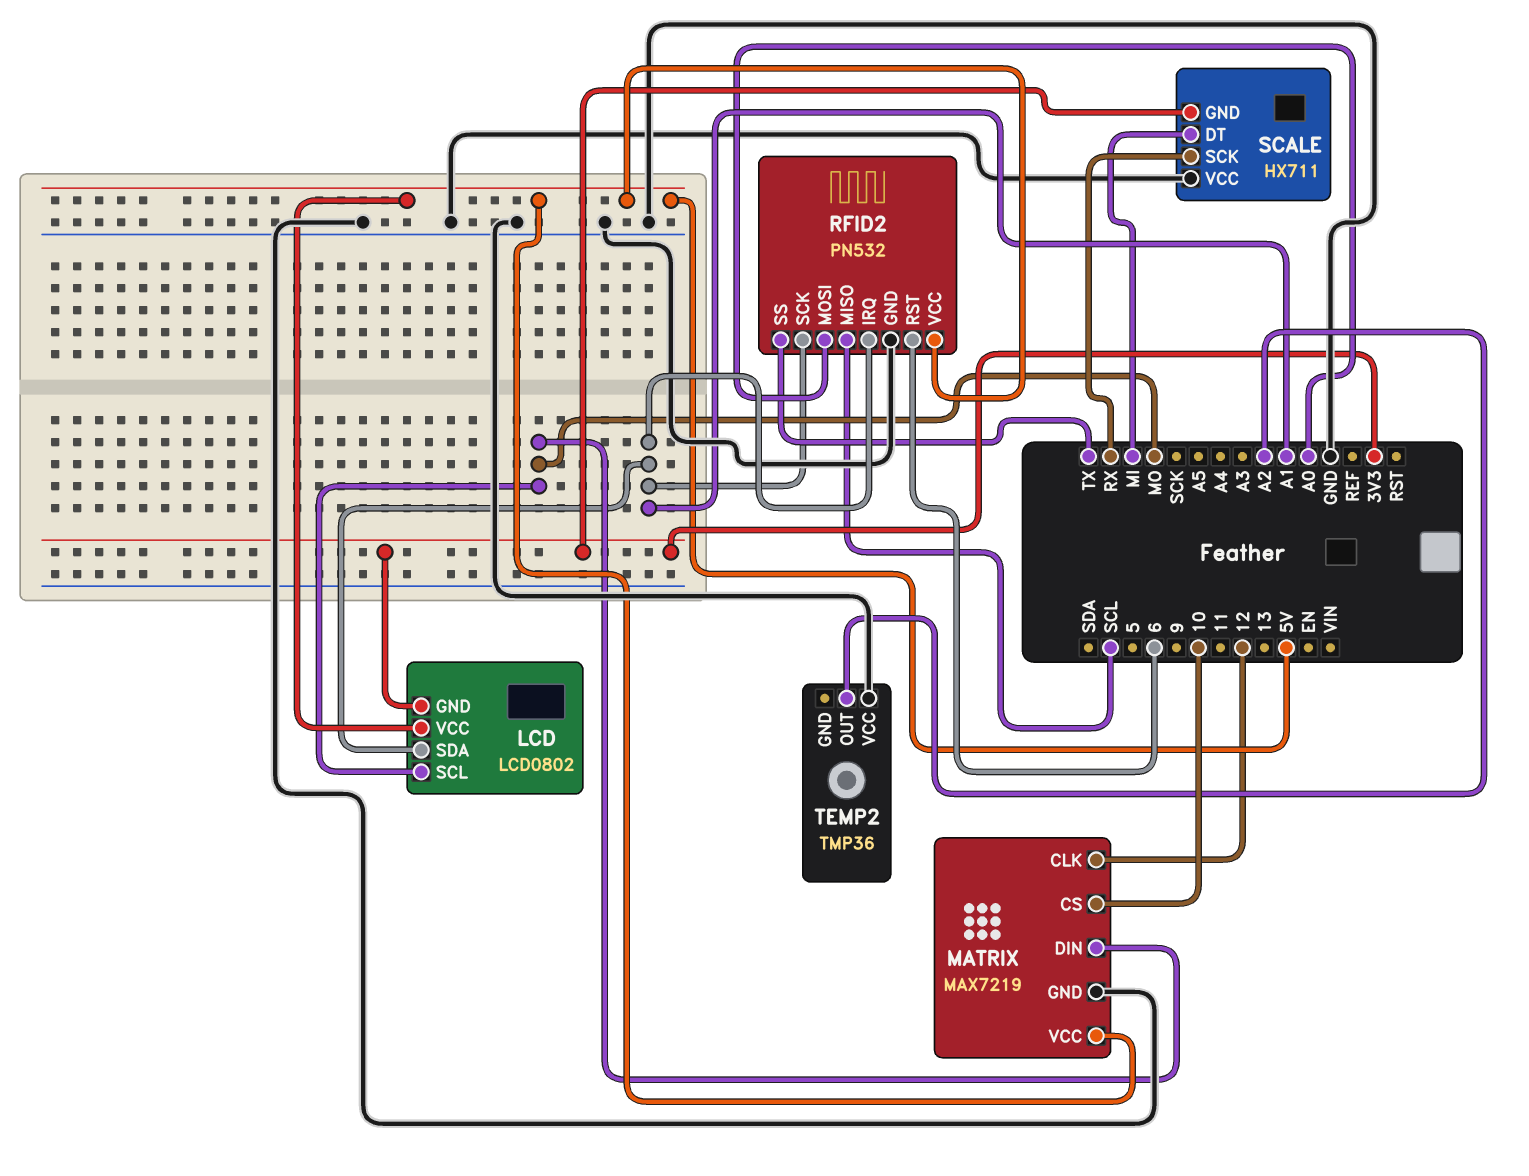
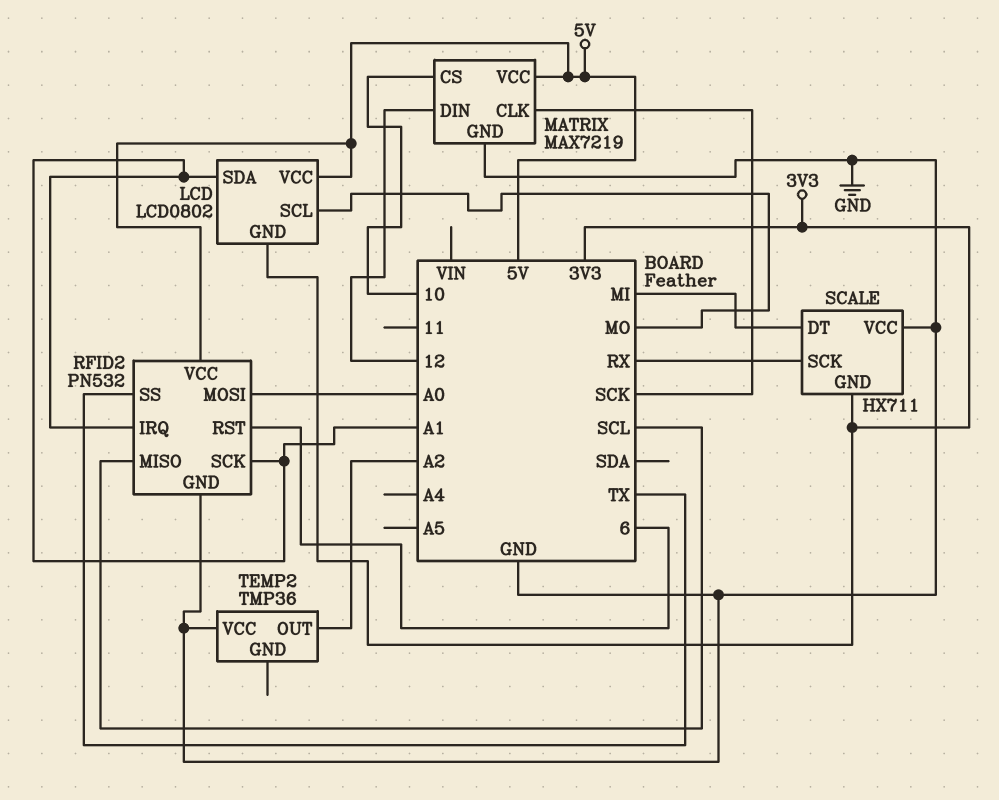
MATRIX pin CLK: 12 -> SCK
MATRIX pin DIN: MO -> 12

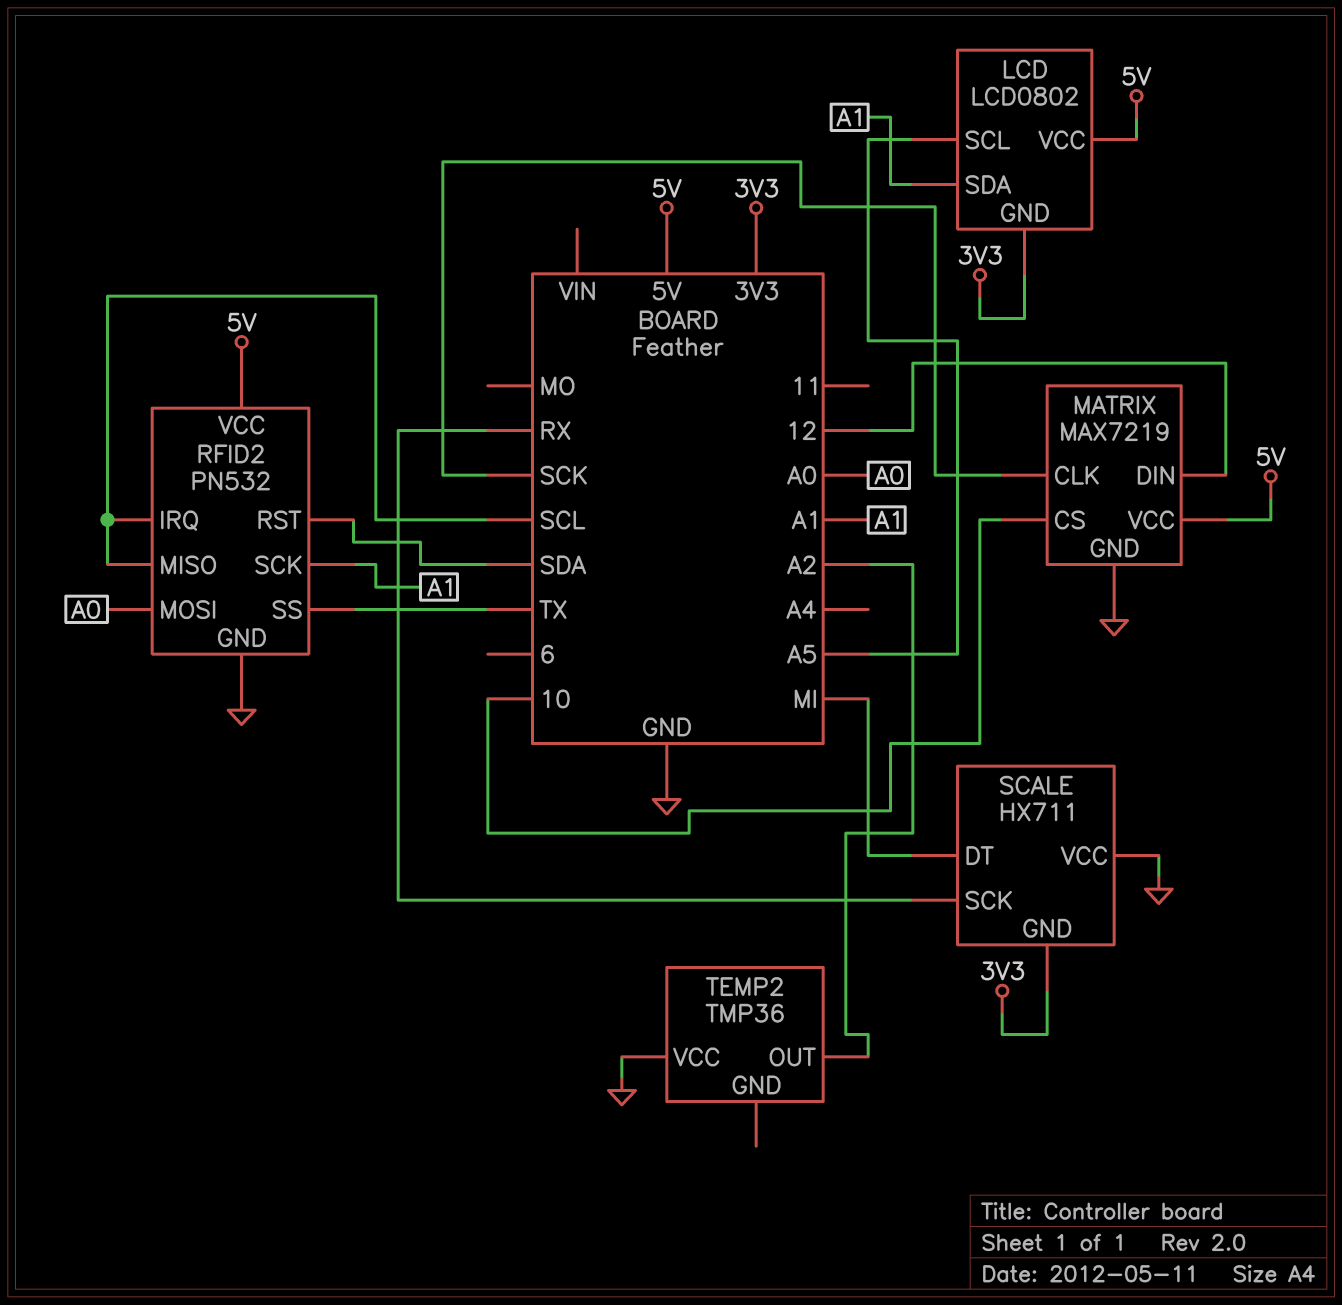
LCD pin SCL: MO -> A5
RFID2 pin IRQ: A1 -> SCL
RFID2 pin RST: 6 -> SDA

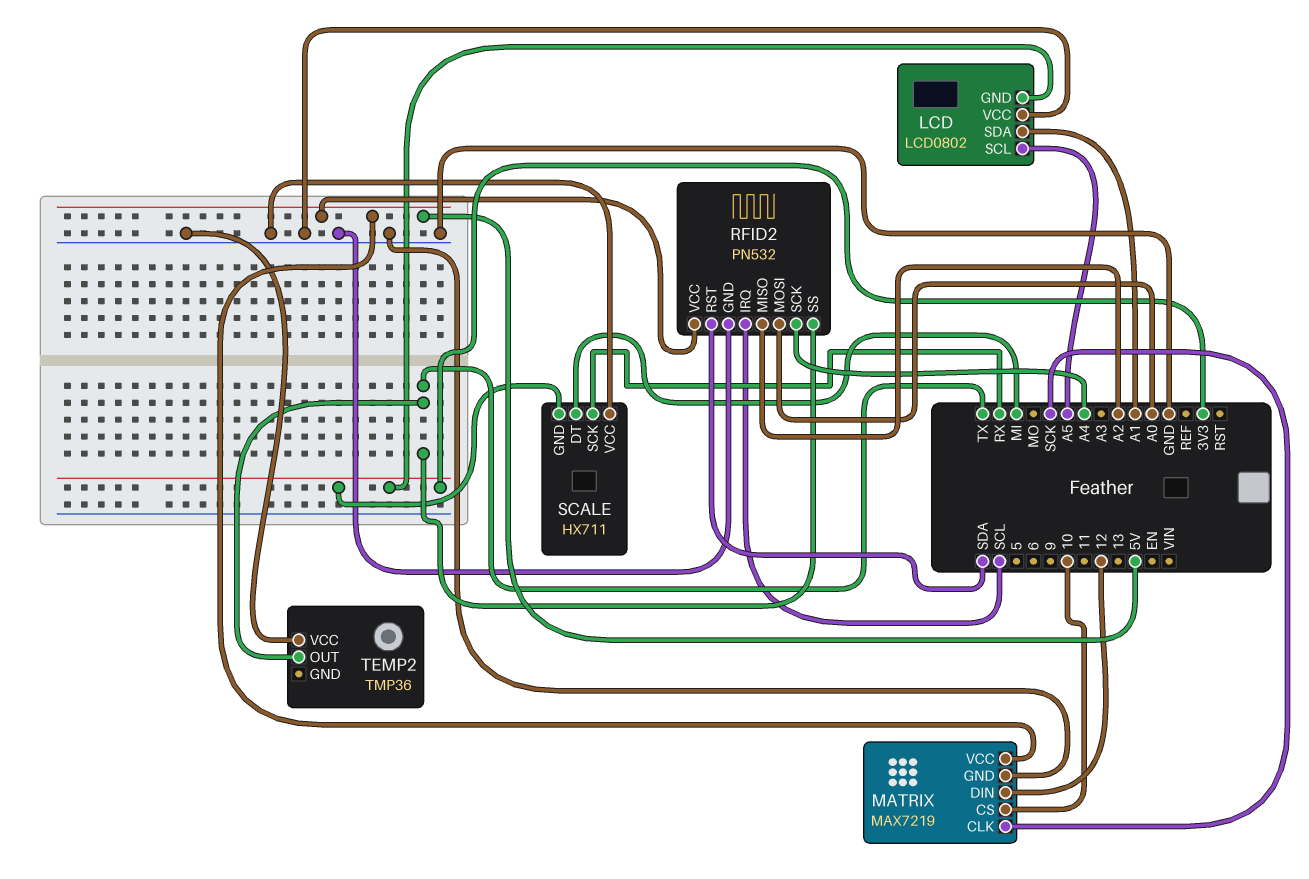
LCD pin VCC: 5V -> GND
RFID2 pin MISO: SCL -> A2
RFID2 pin SCK: A1 -> A4
TEMP2 pin OUT: A2 -> TX

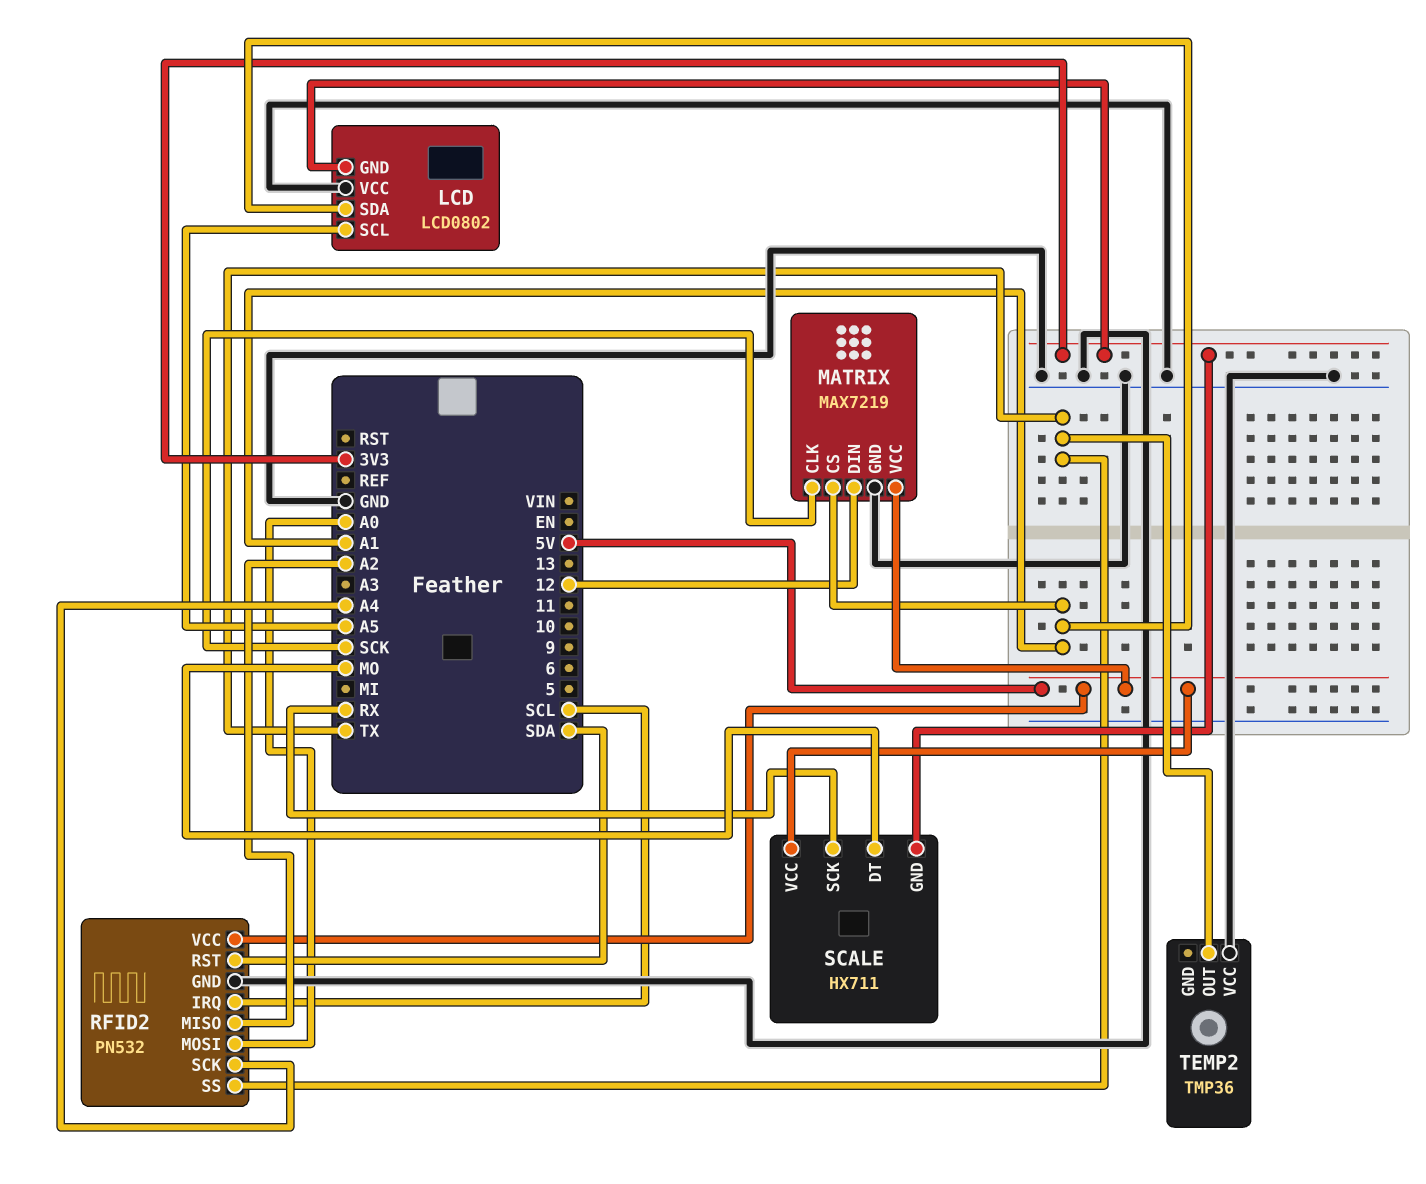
MATRIX pin CS: 10 -> A1
SCALE pin DT: MI -> MO
SCALE pin VCC: GND -> 5V

